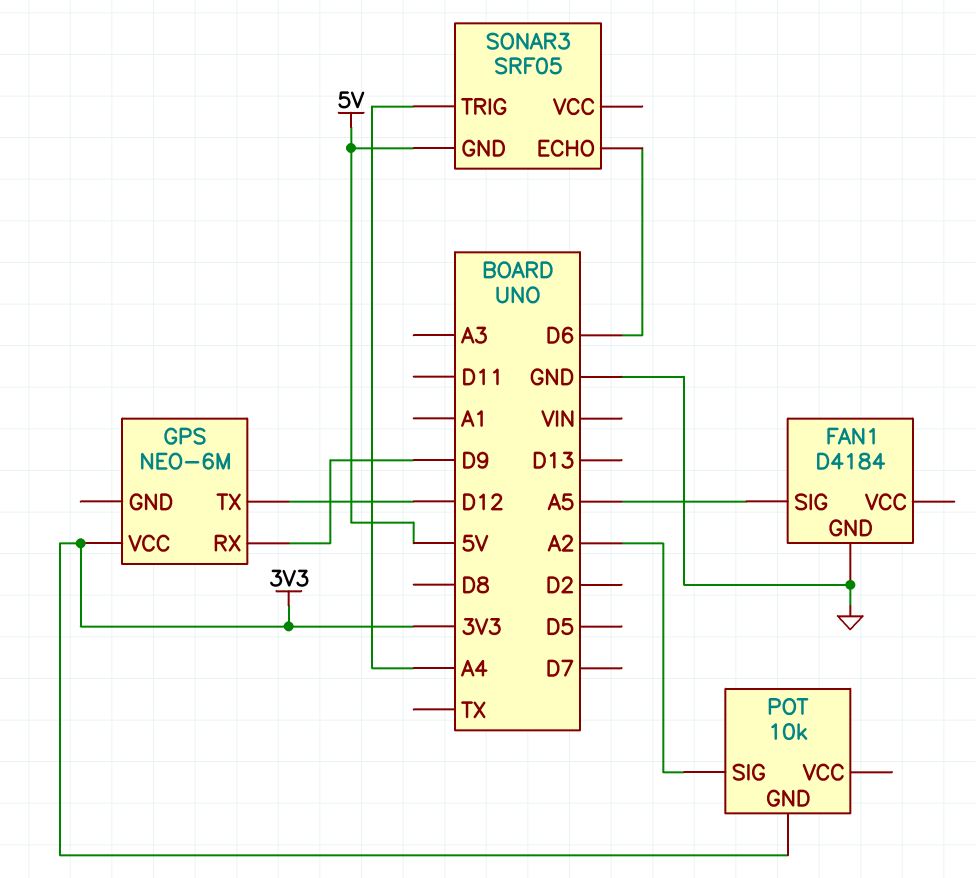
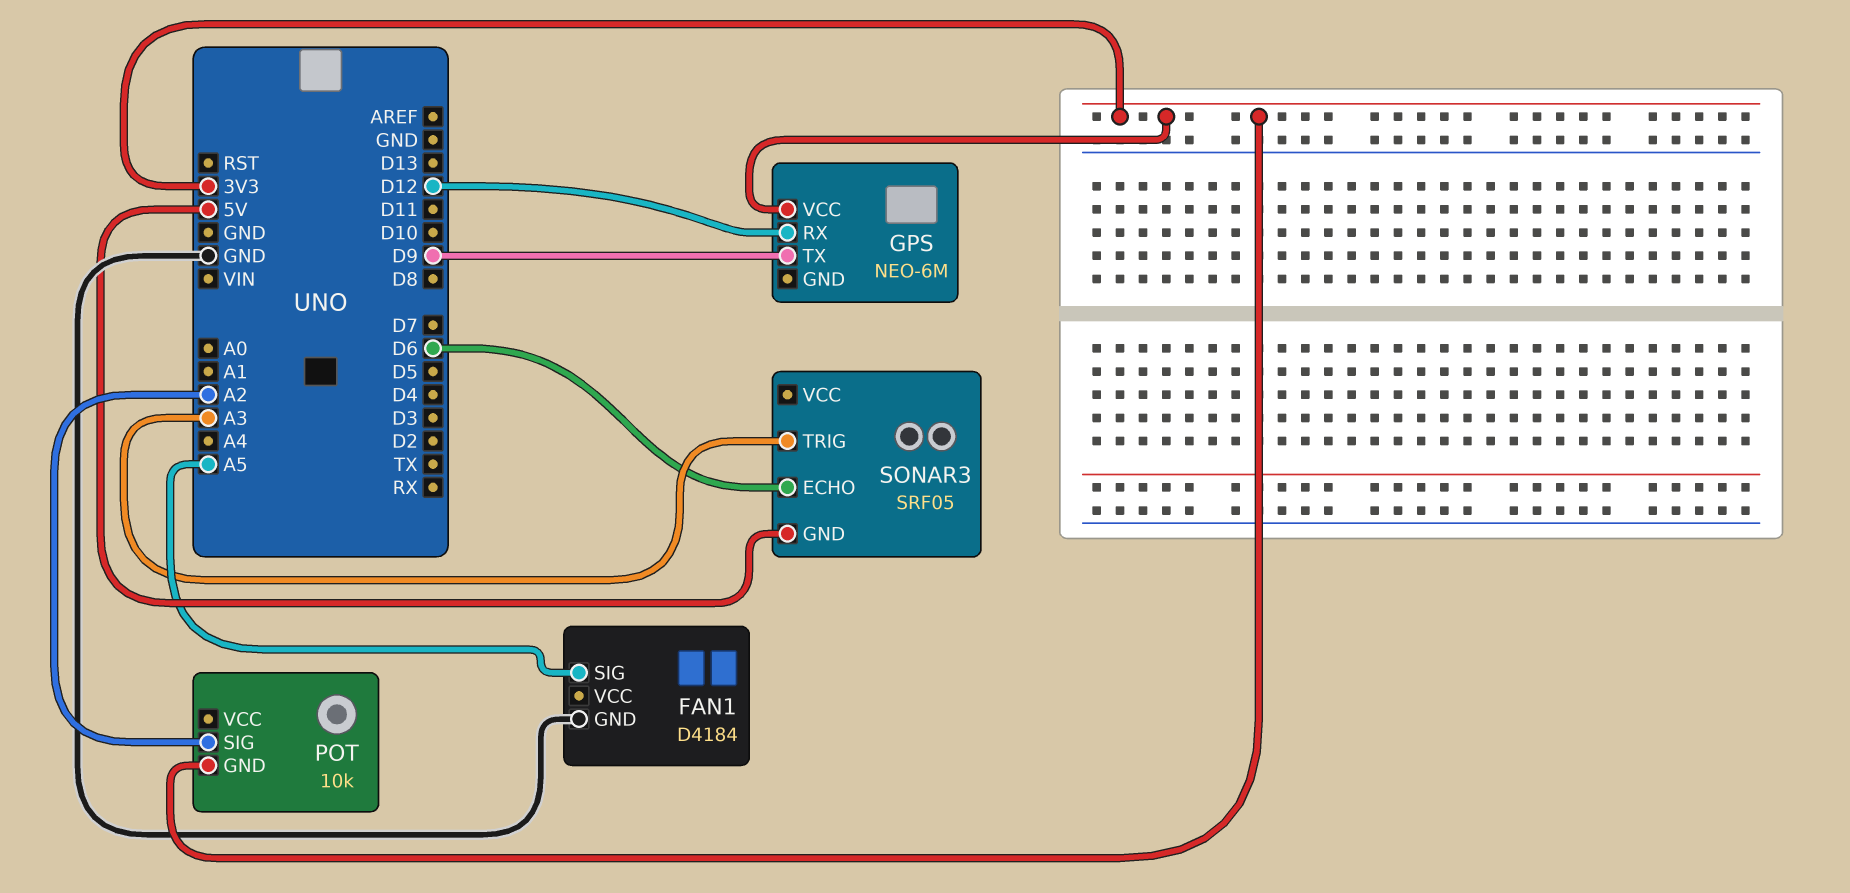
GPS pin RX: D9 -> D12
GPS pin TX: D12 -> D9
SONAR3 pin TRIG: A4 -> A3

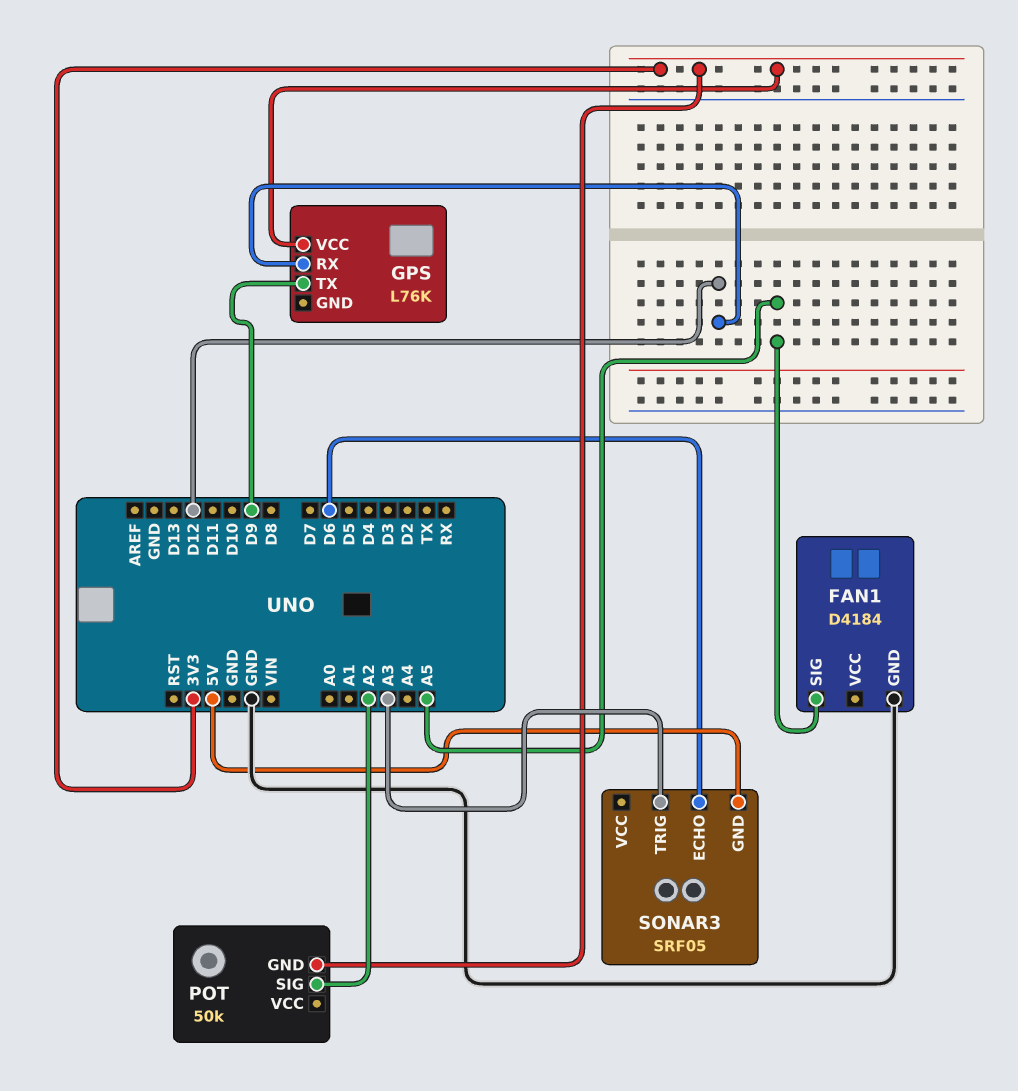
GPS: NEO-6M -> L76K
POT: 10k -> 50k

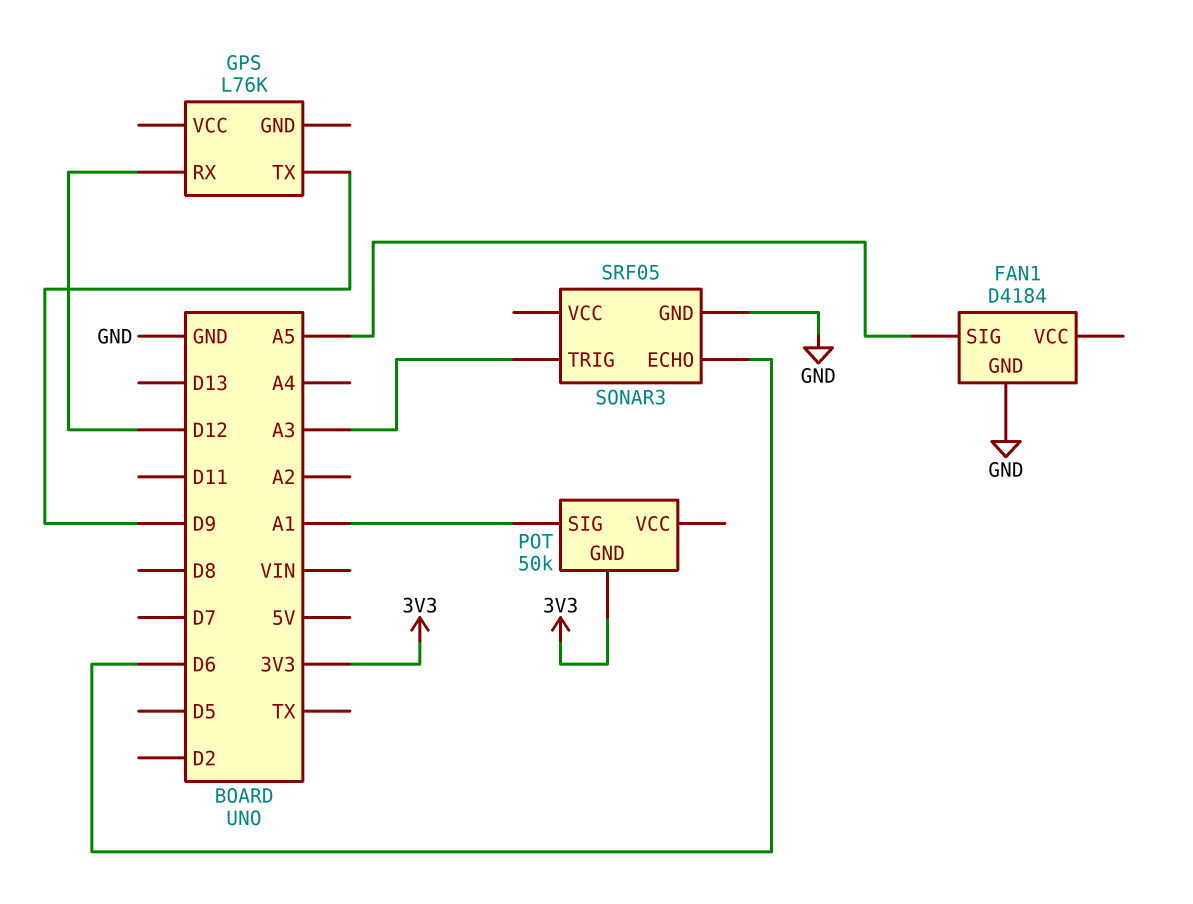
GPS pin VCC: 3V3 -> none
POT pin SIG: A2 -> A1
SONAR3 pin GND: 5V -> GND

